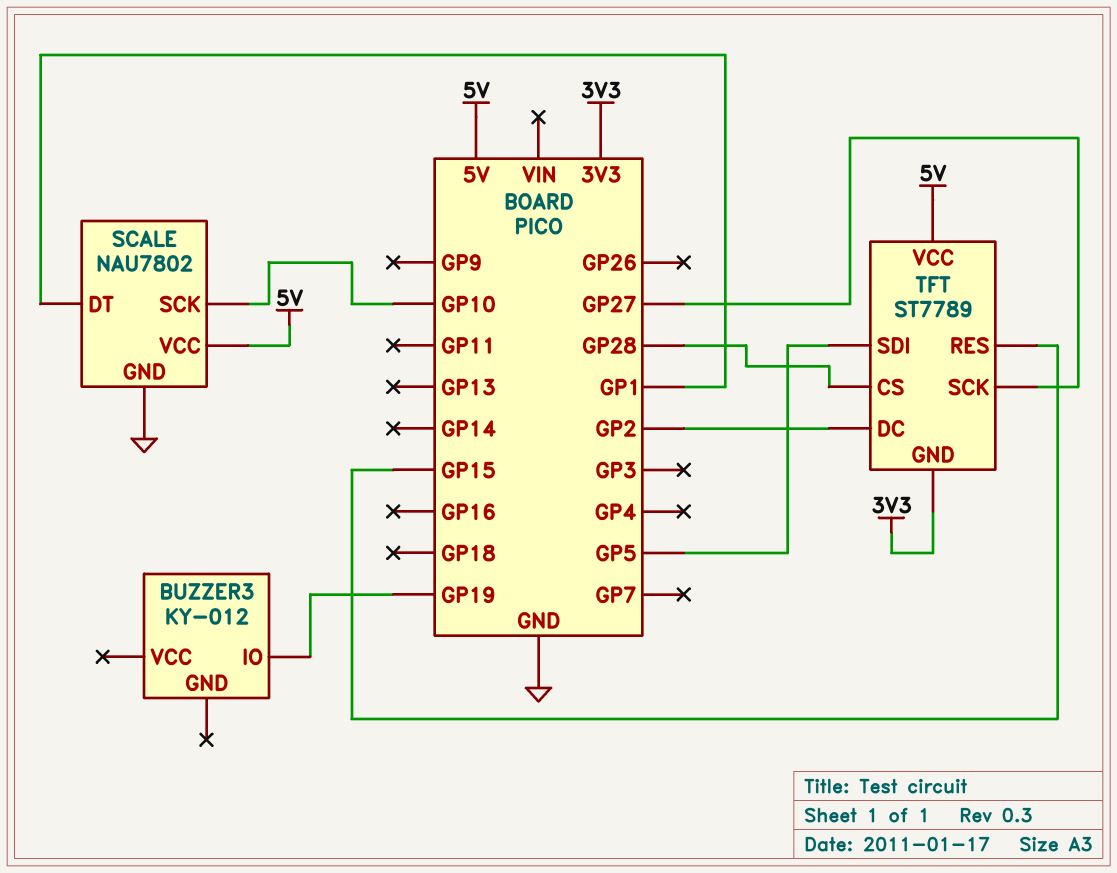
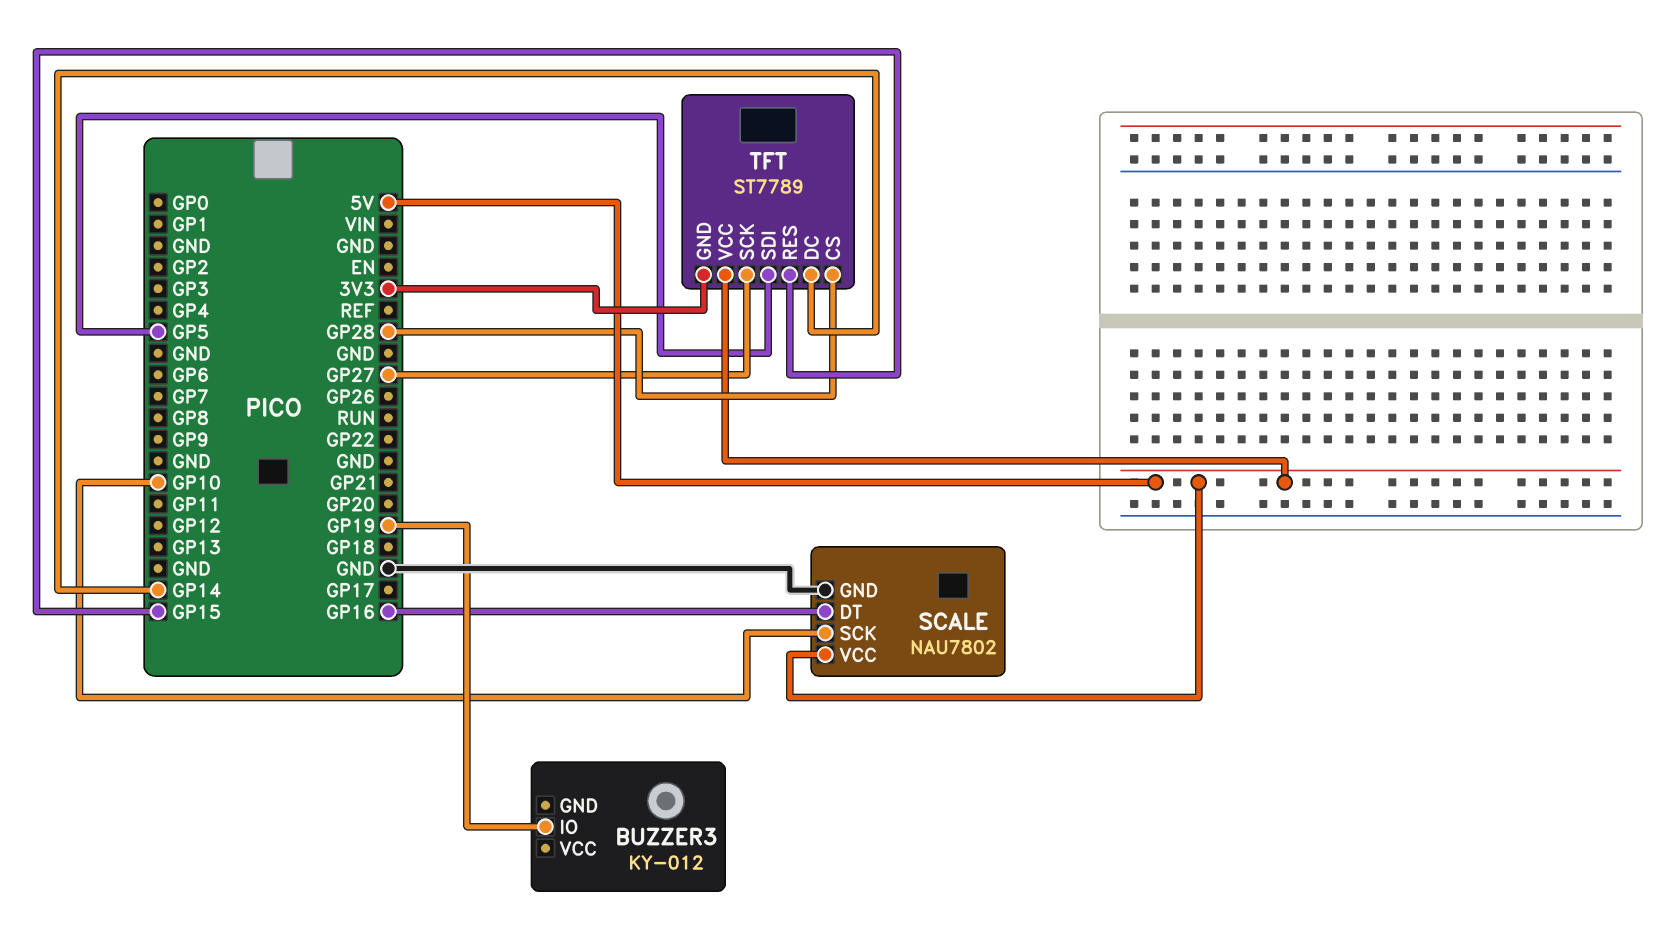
SCALE pin DT: GP1 -> GP16
TFT pin DC: GP2 -> GP14

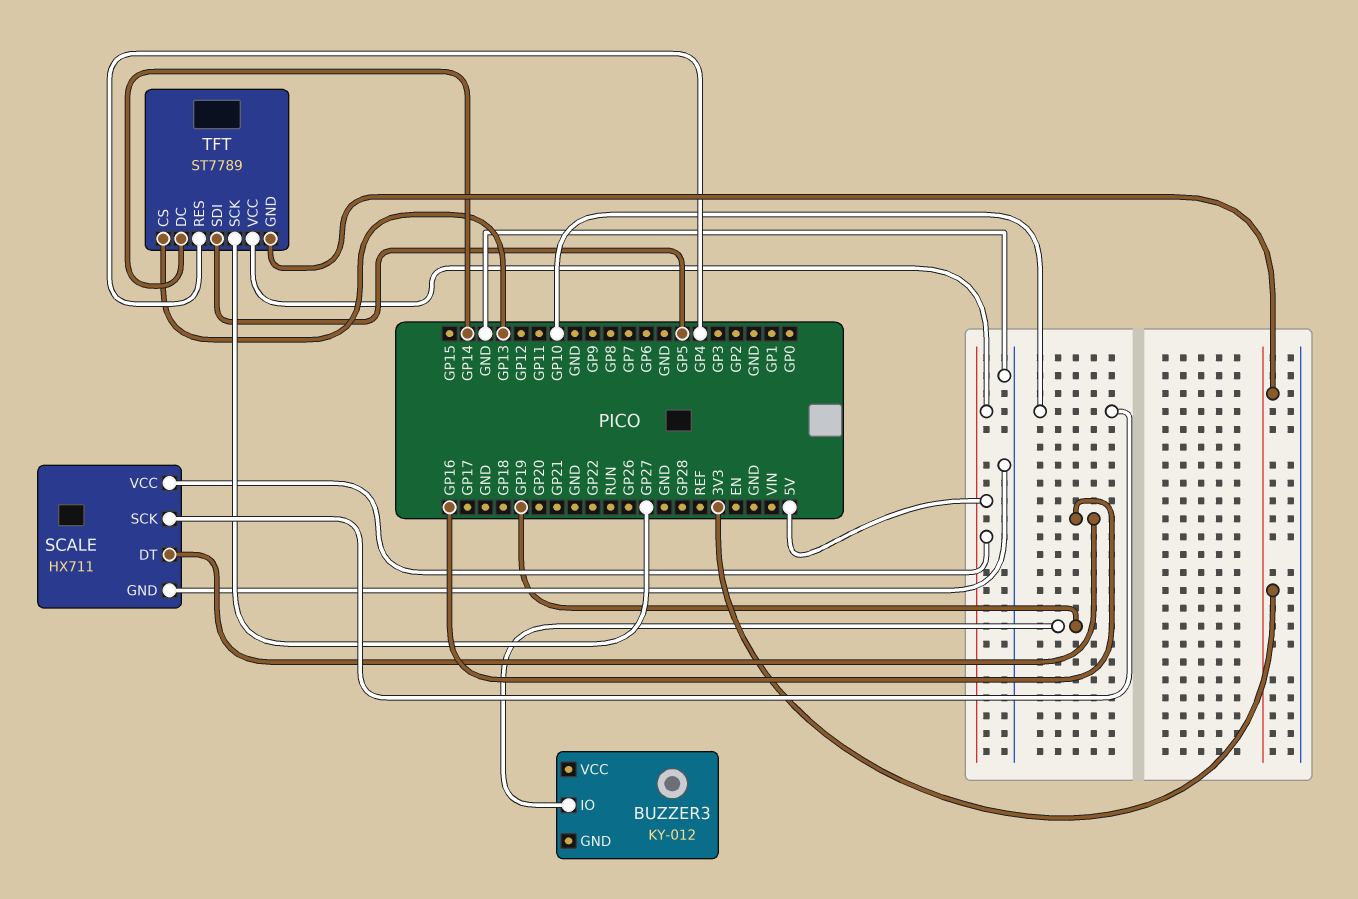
SCALE: NAU7802 -> HX711
TFT pin CS: GP28 -> GP13
TFT pin RES: GP15 -> GP4

